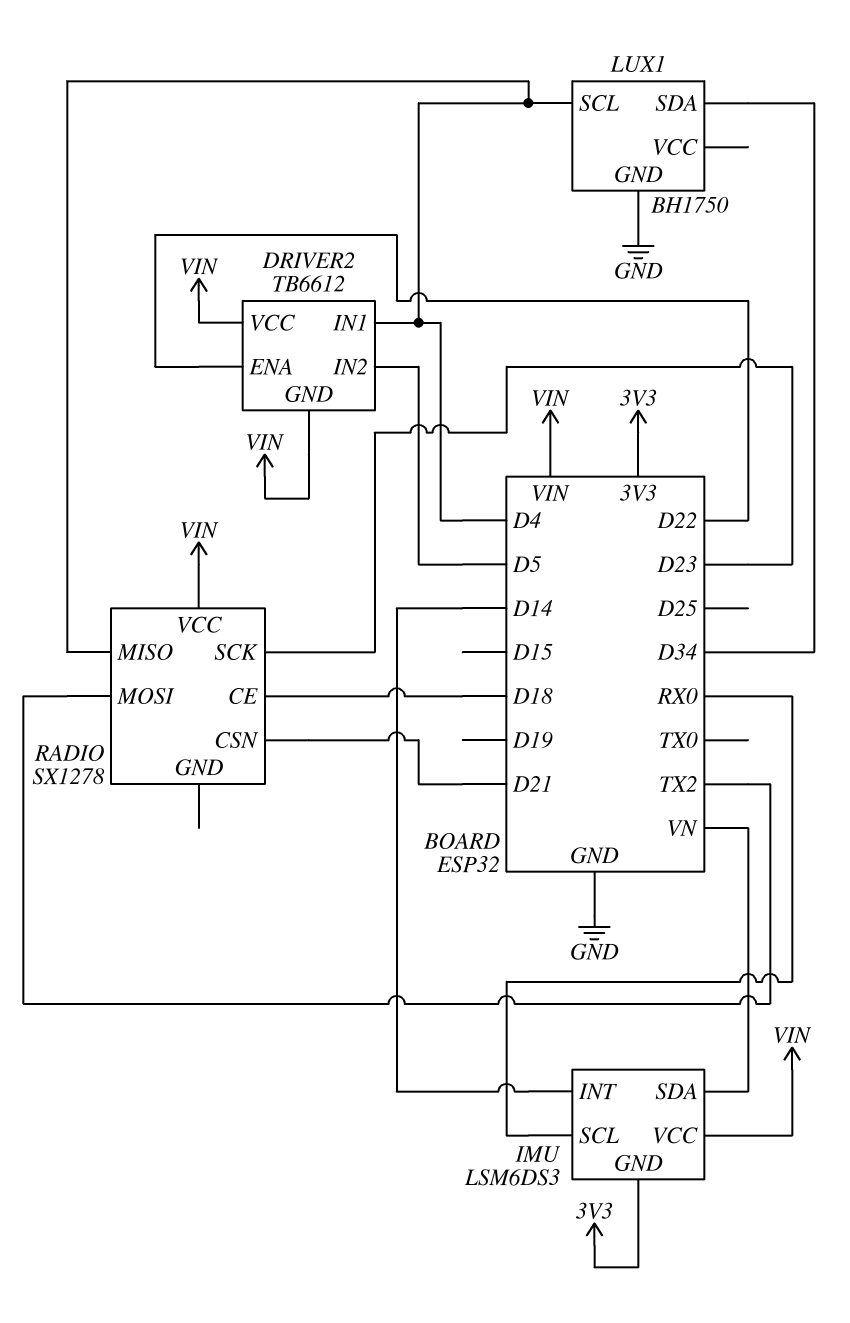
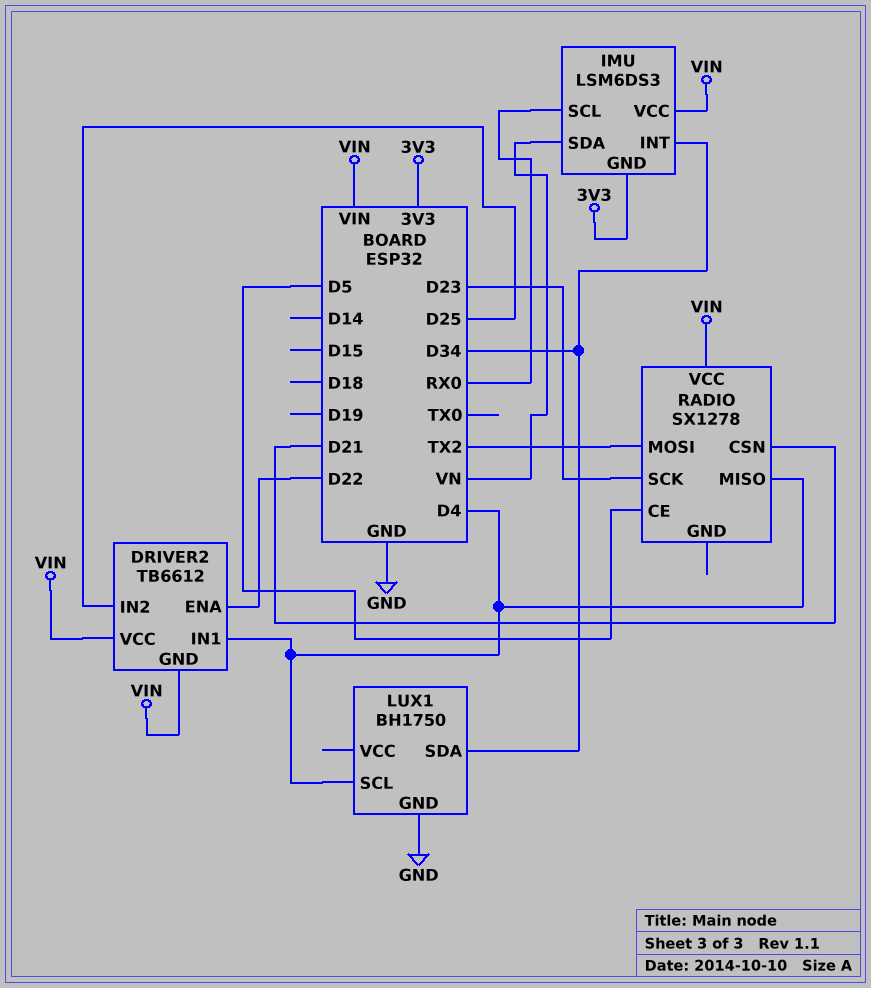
DRIVER2 pin IN2: D5 -> D25
IMU pin INT: D14 -> D34
RADIO pin CE: D18 -> D5

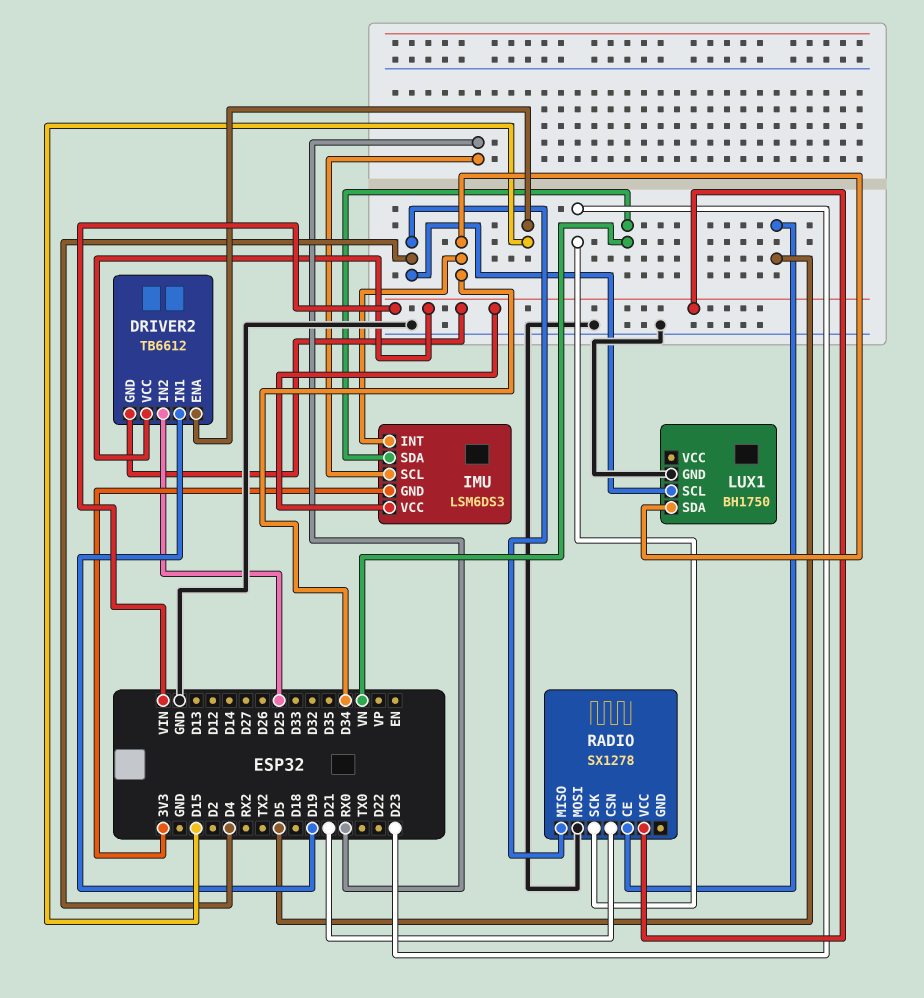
DRIVER2 pin ENA: D22 -> D15
DRIVER2 pin IN1: D4 -> D19
RADIO pin MOSI: TX2 -> GND

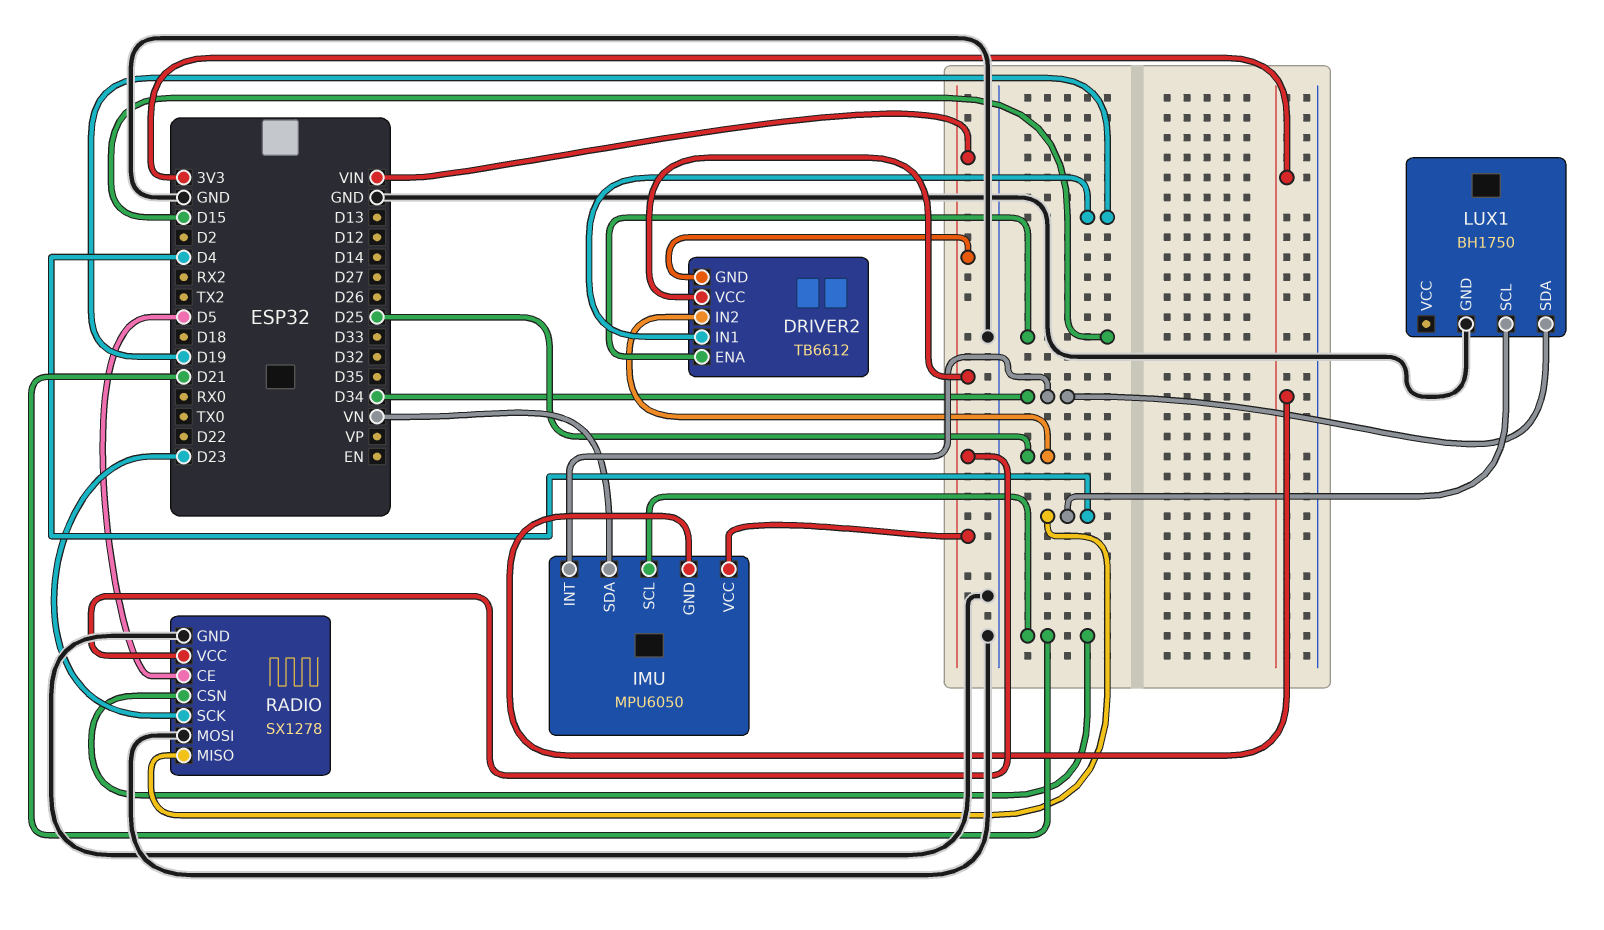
IMU: LSM6DS3 -> MPU6050
IMU pin SCL: RX0 -> D21
RADIO pin GND: none -> GND

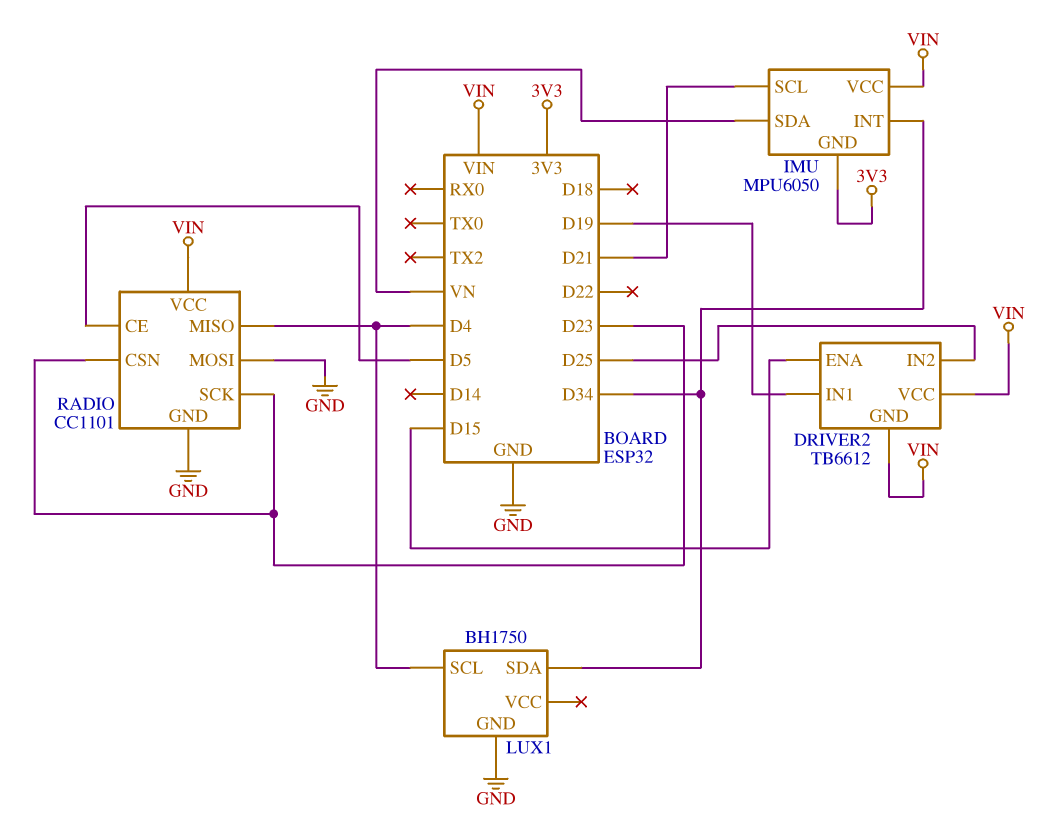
RADIO: SX1278 -> CC1101
RADIO pin CSN: D21 -> D23

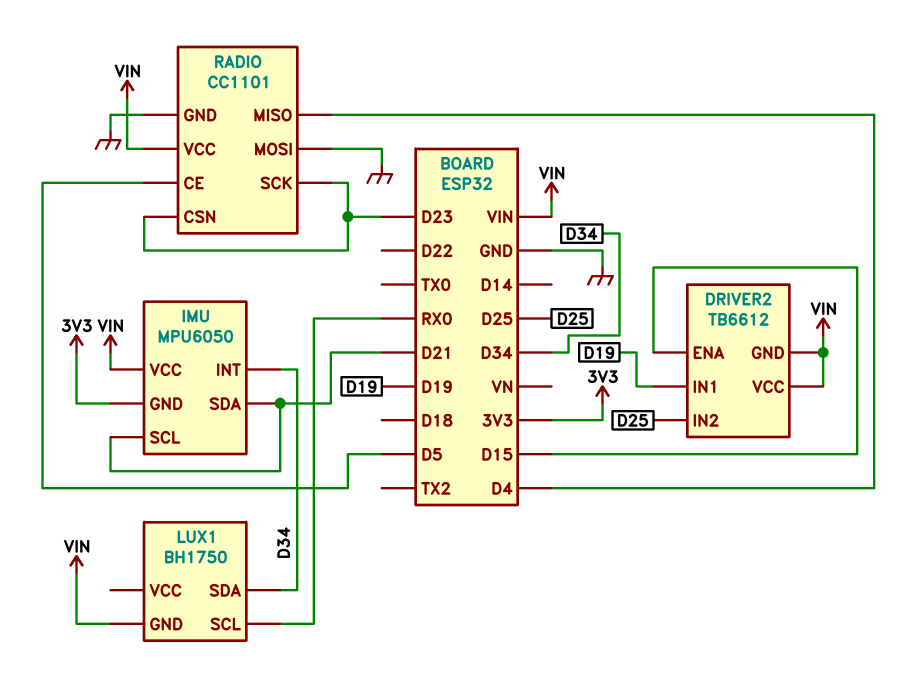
IMU pin SDA: VN -> D21
LUX1 pin GND: GND -> VIN
LUX1 pin SCL: D4 -> RX0

